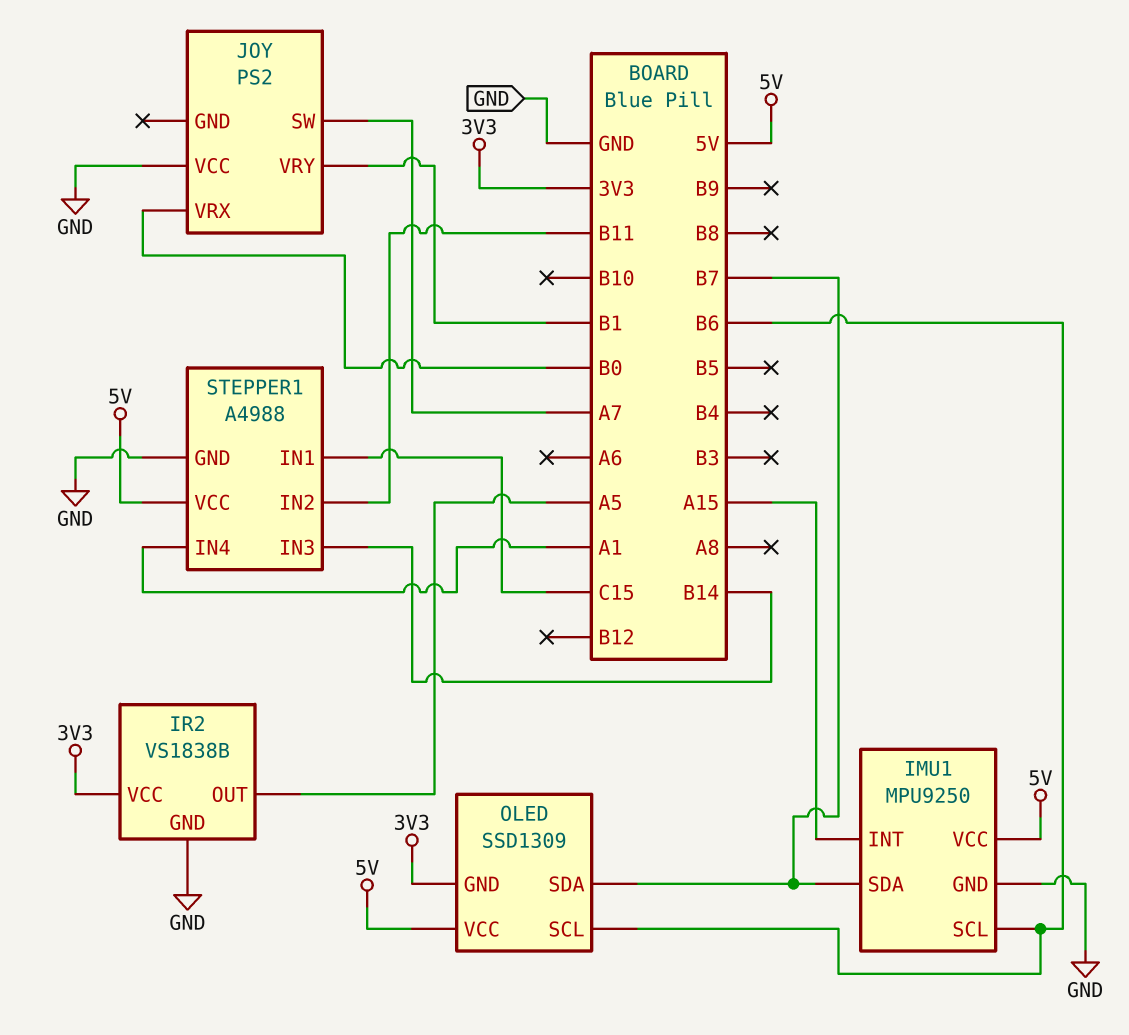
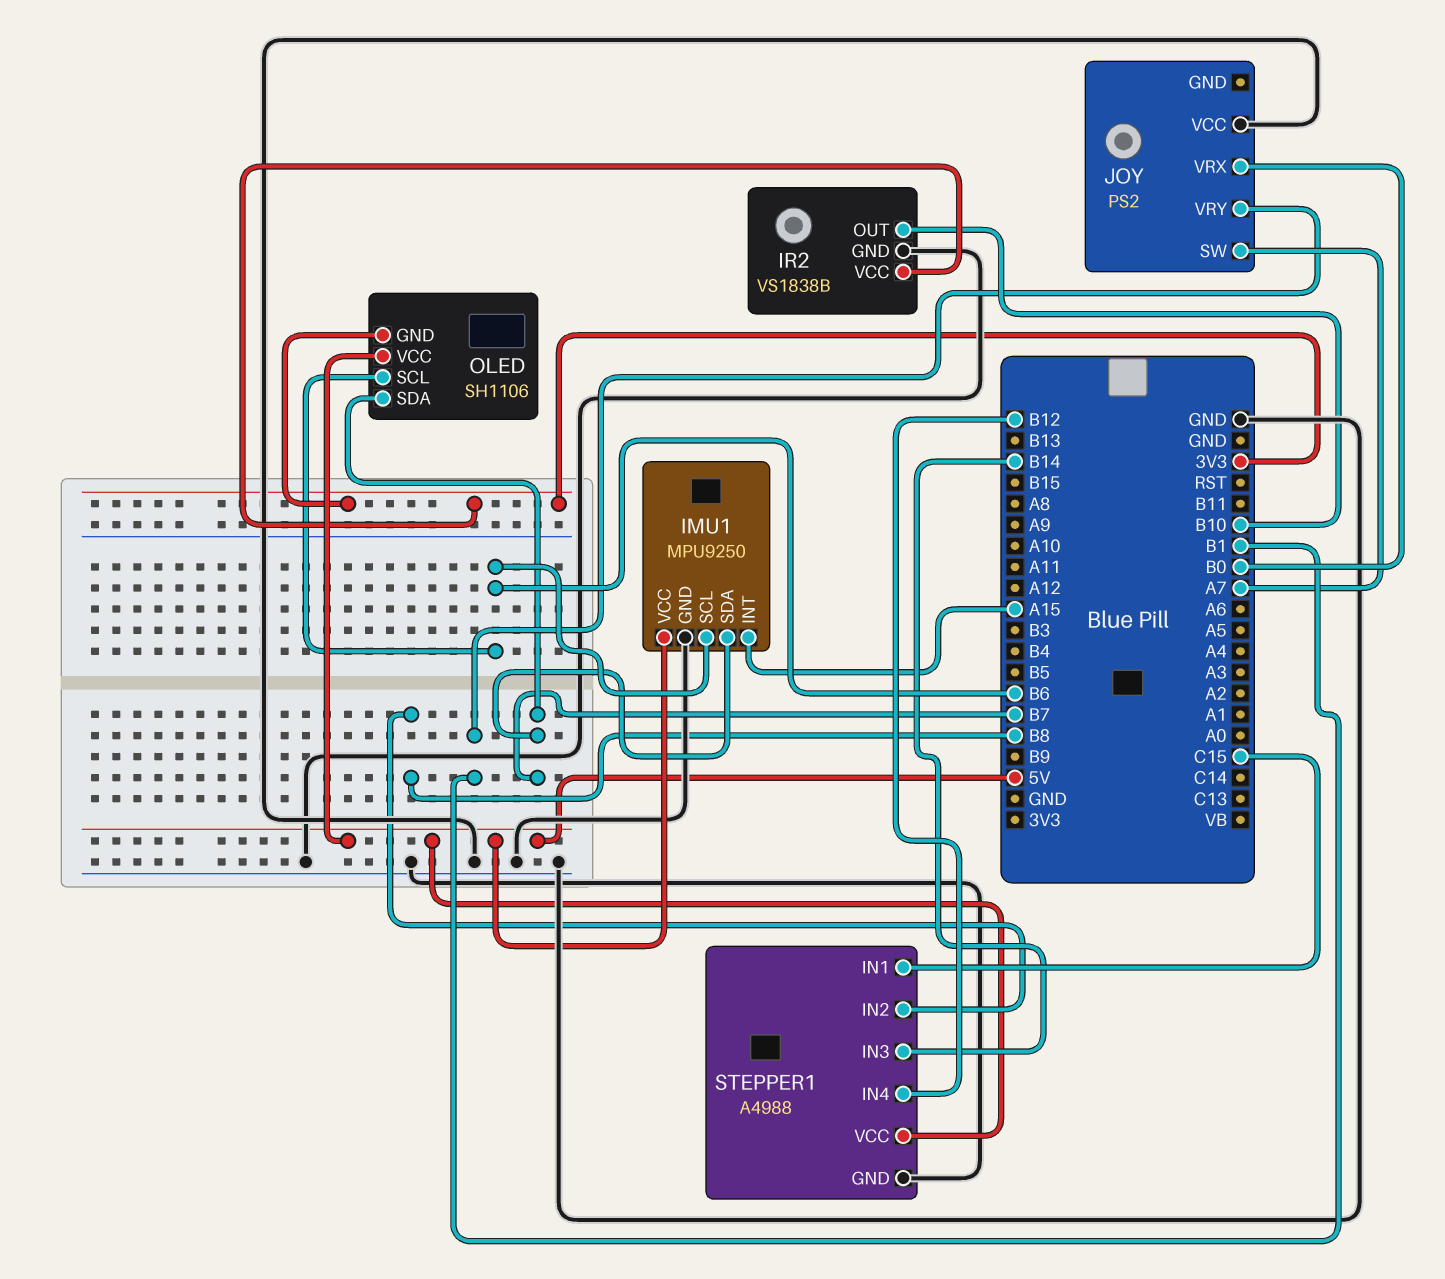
IR2 pin OUT: A5 -> B10
OLED: SSD1309 -> SH1106
STEPPER1 pin IN2: B11 -> B8
STEPPER1 pin IN4: A1 -> B12

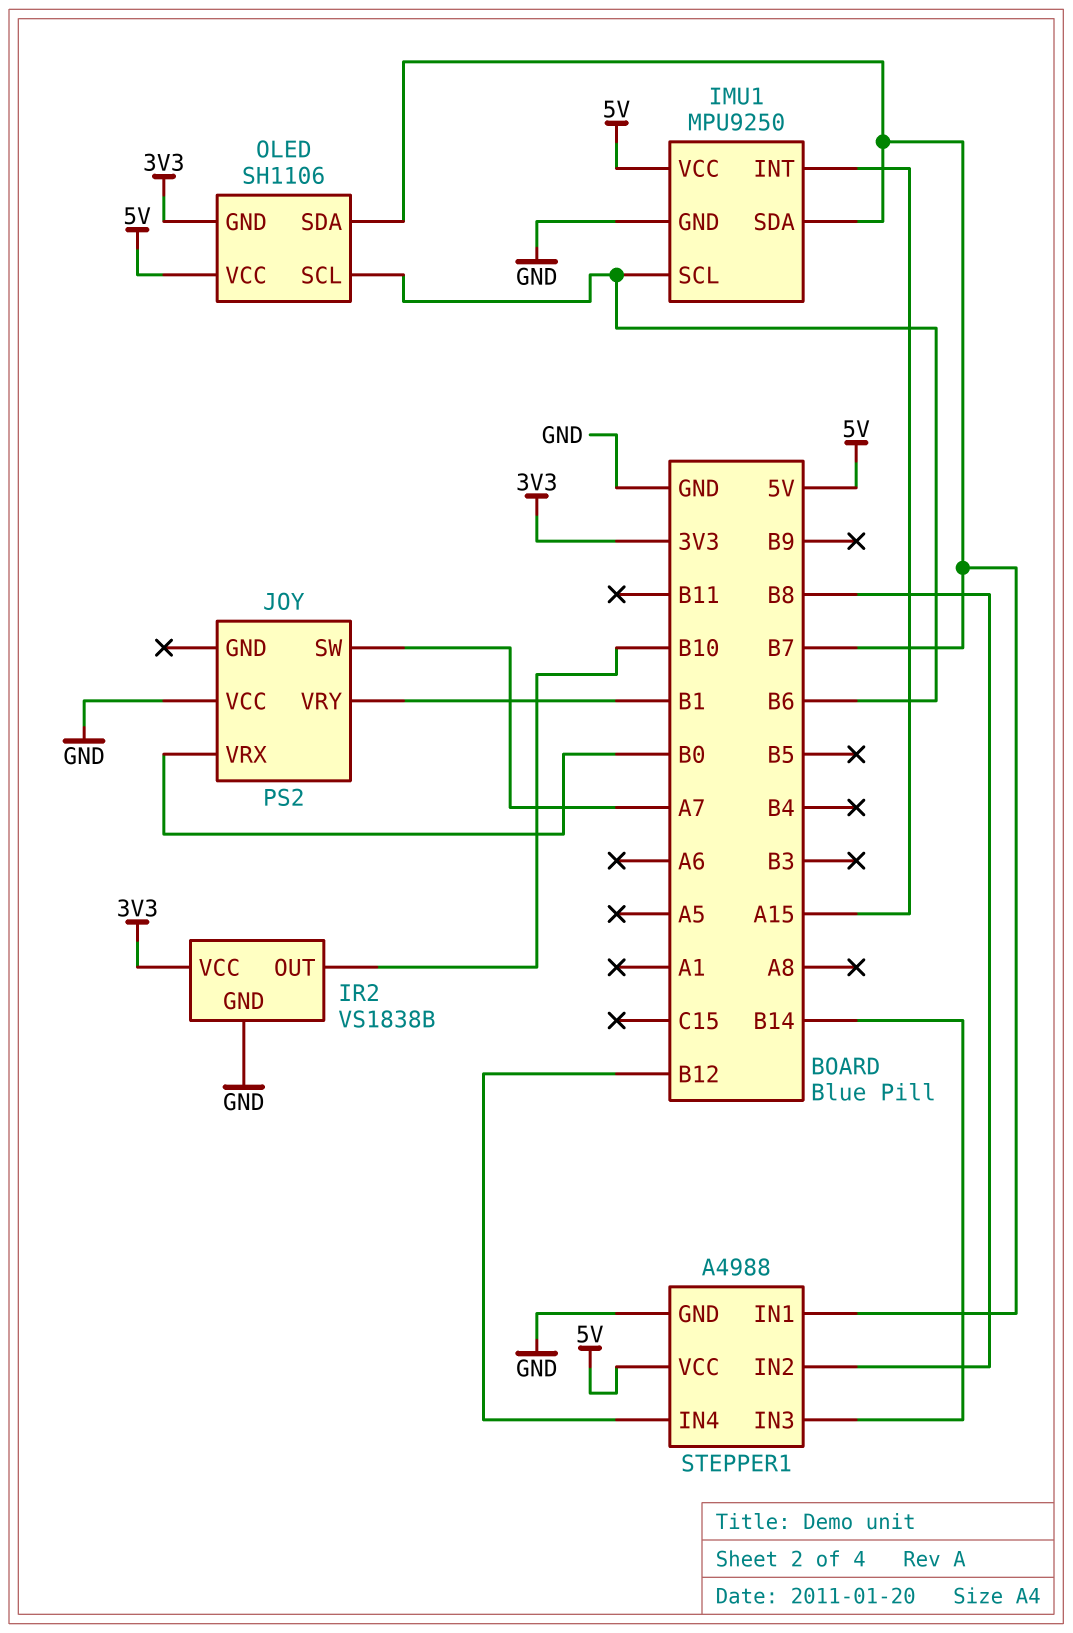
STEPPER1 pin IN1: C15 -> B7

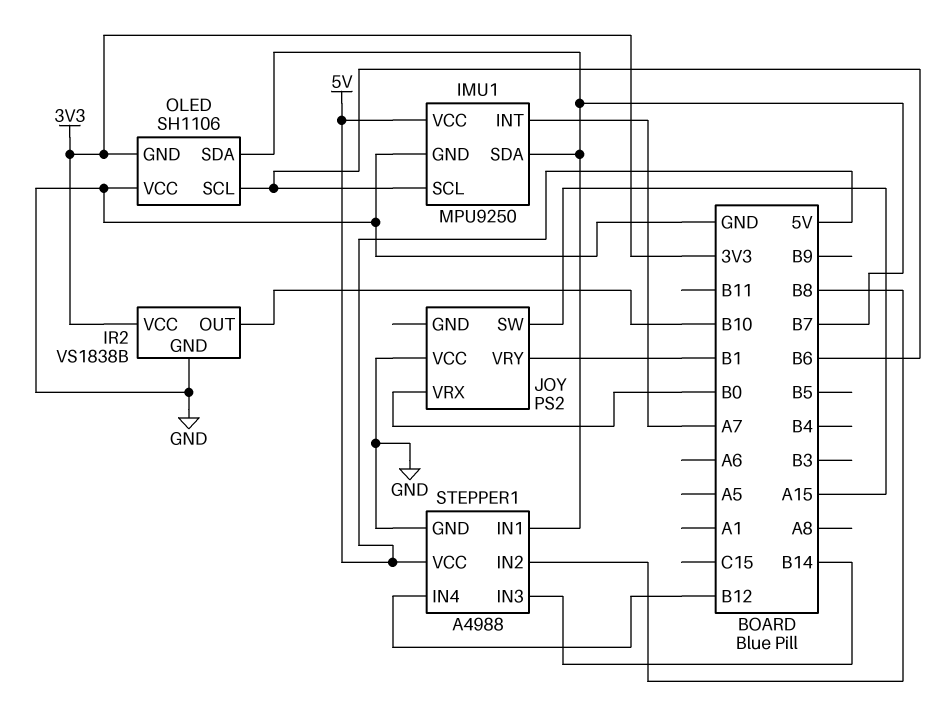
IMU1 pin INT: A15 -> A7
JOY pin SW: A7 -> A15
OLED pin VCC: 5V -> GND

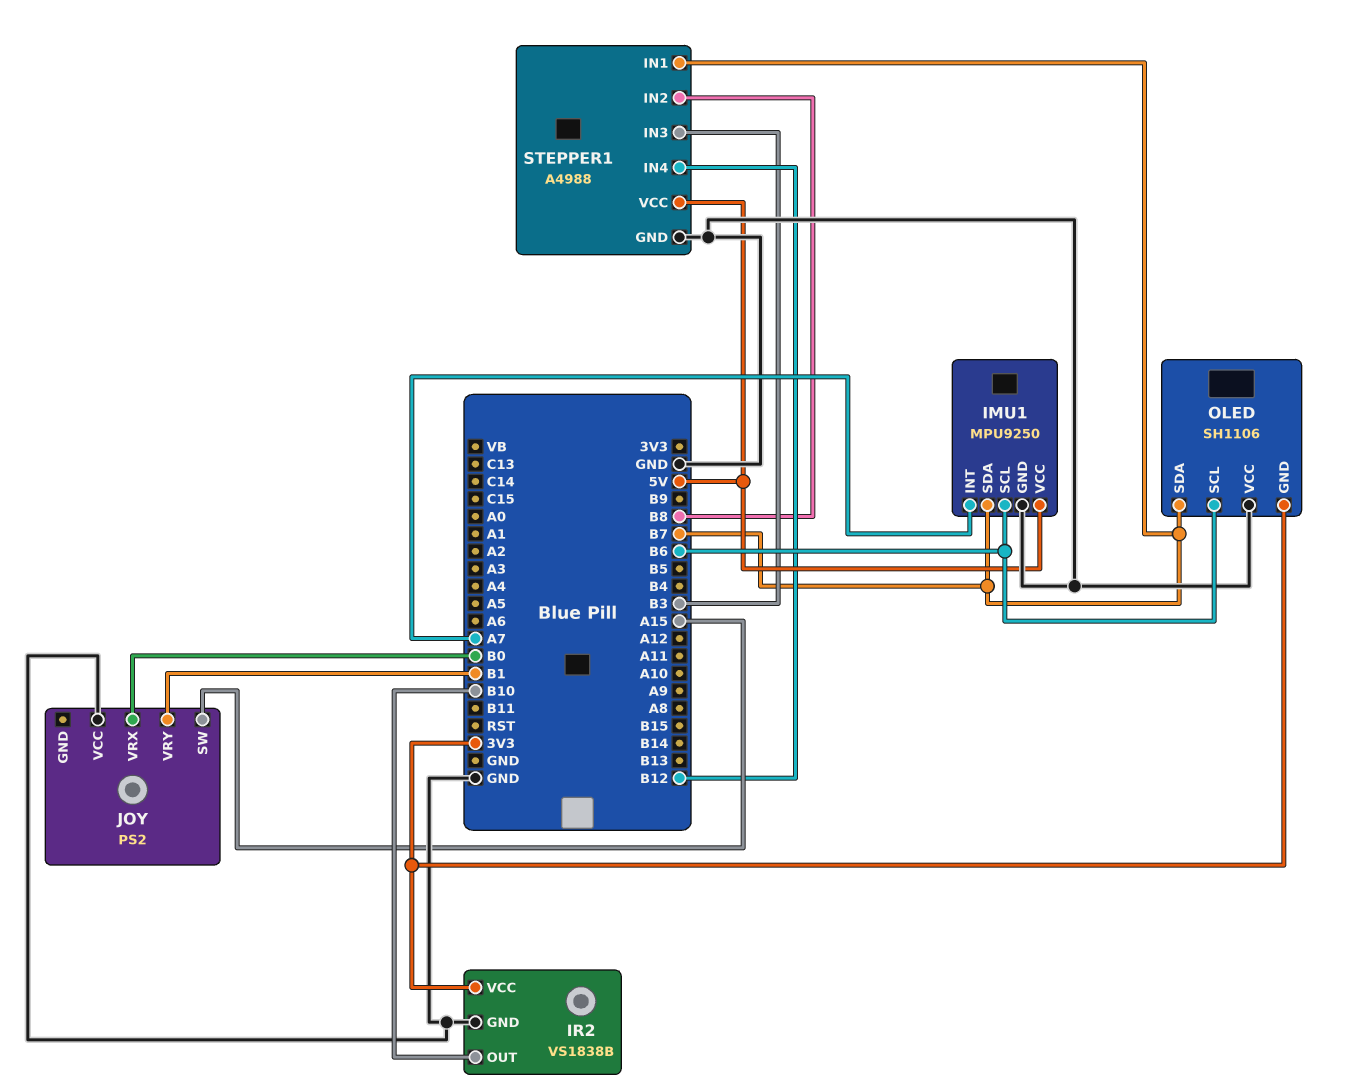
STEPPER1 pin IN3: B14 -> B3

